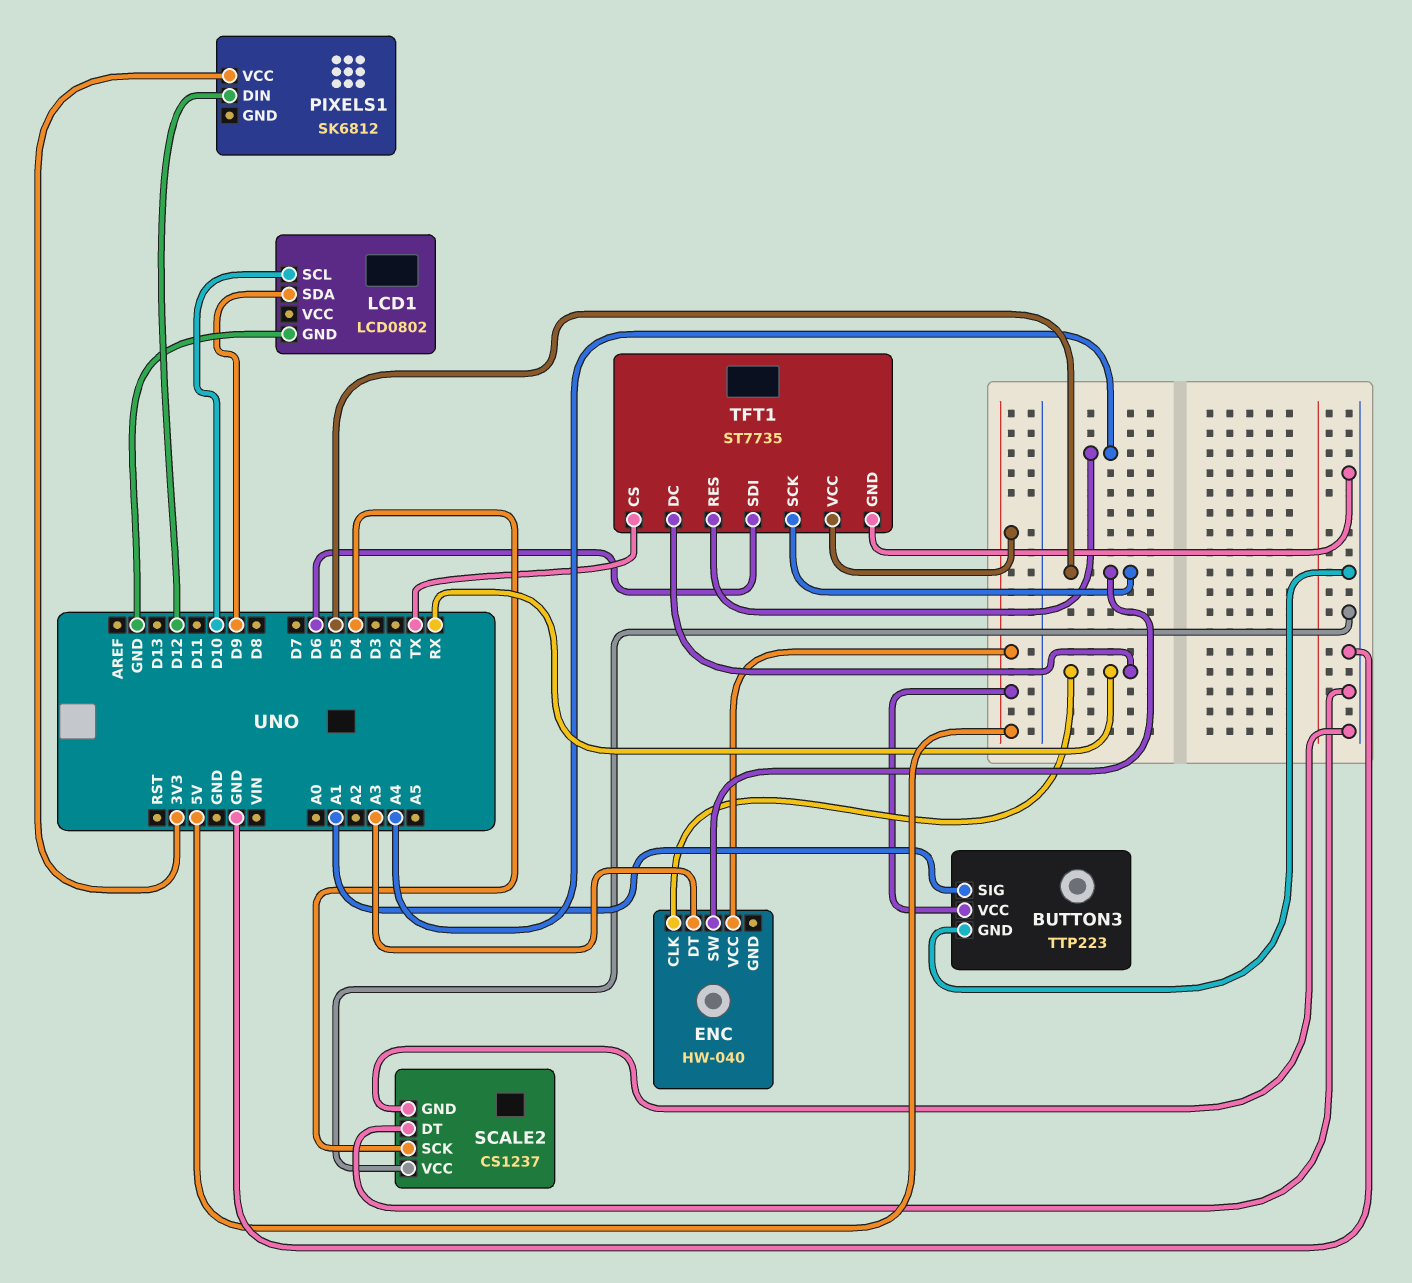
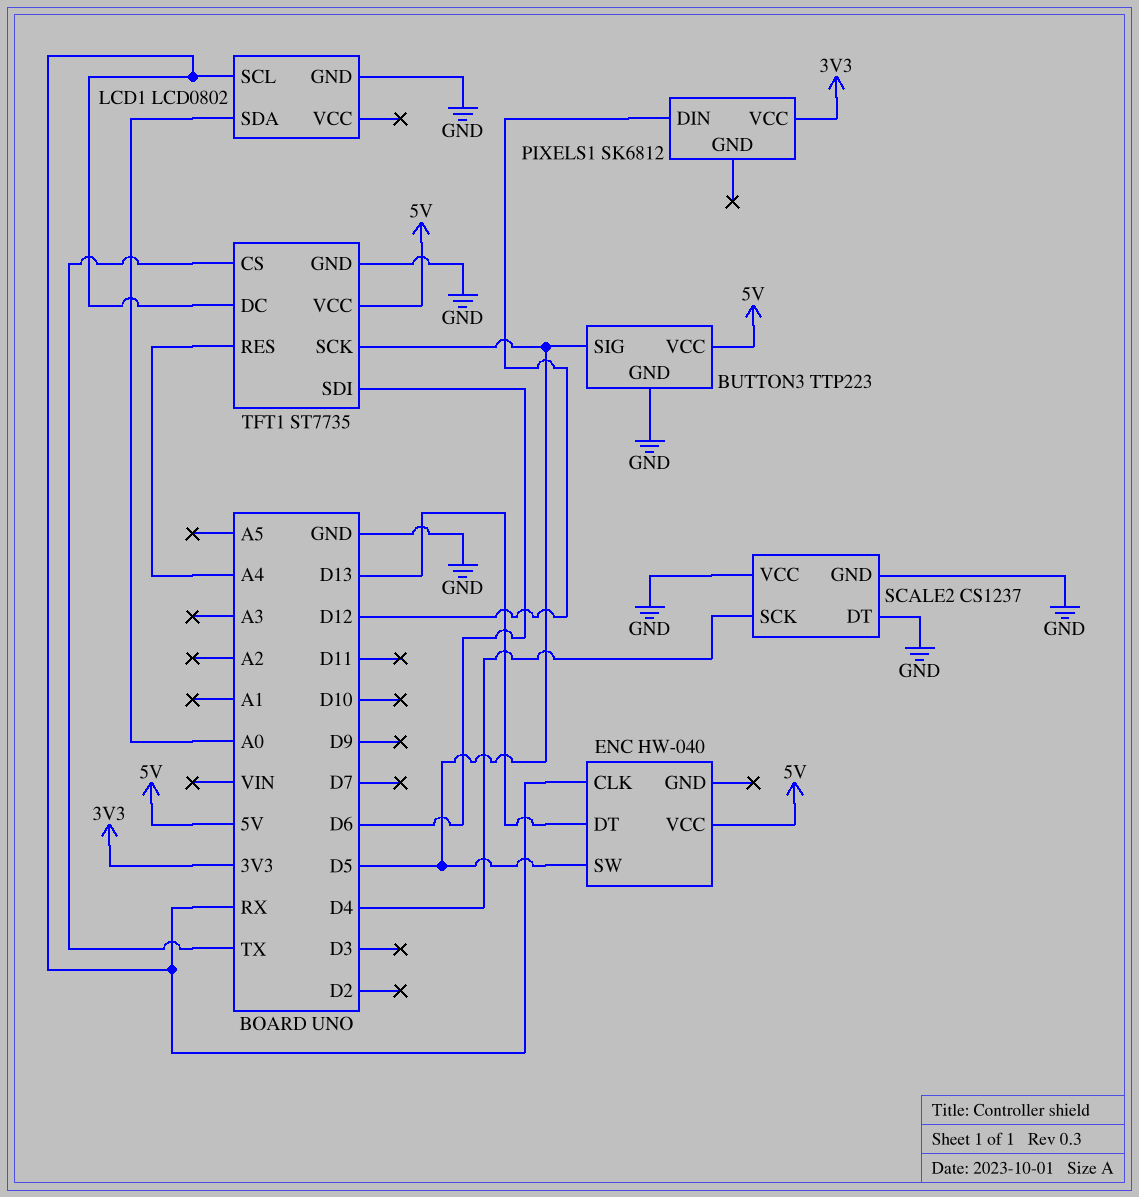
BUTTON3 pin SIG: A1 -> D5
ENC pin DT: A3 -> D13
LCD1 pin SCL: D10 -> RX
LCD1 pin SDA: D9 -> A0

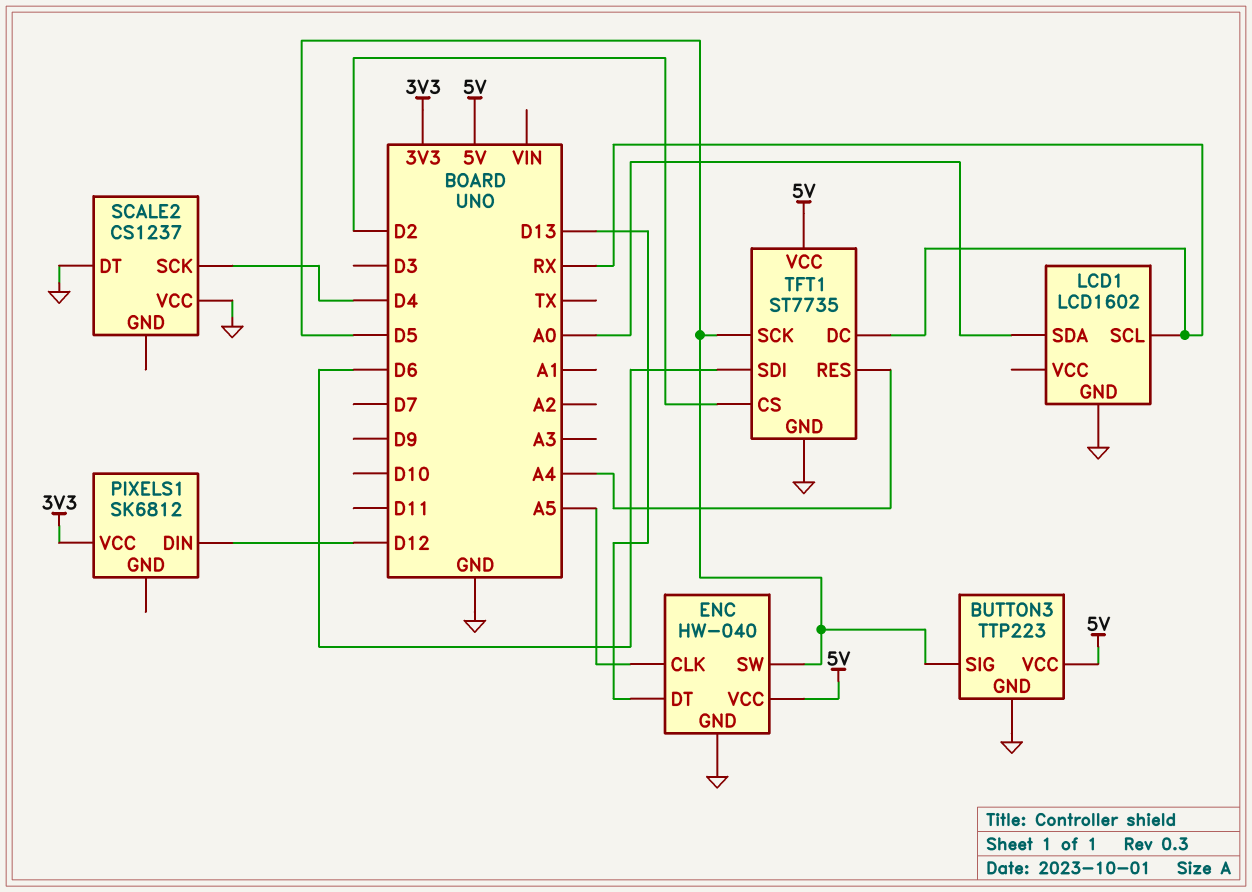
ENC pin CLK: RX -> A5
ENC pin GND: none -> GND
LCD1: LCD0802 -> LCD1602
SCALE2 pin GND: GND -> none
TFT1 pin CS: TX -> D2

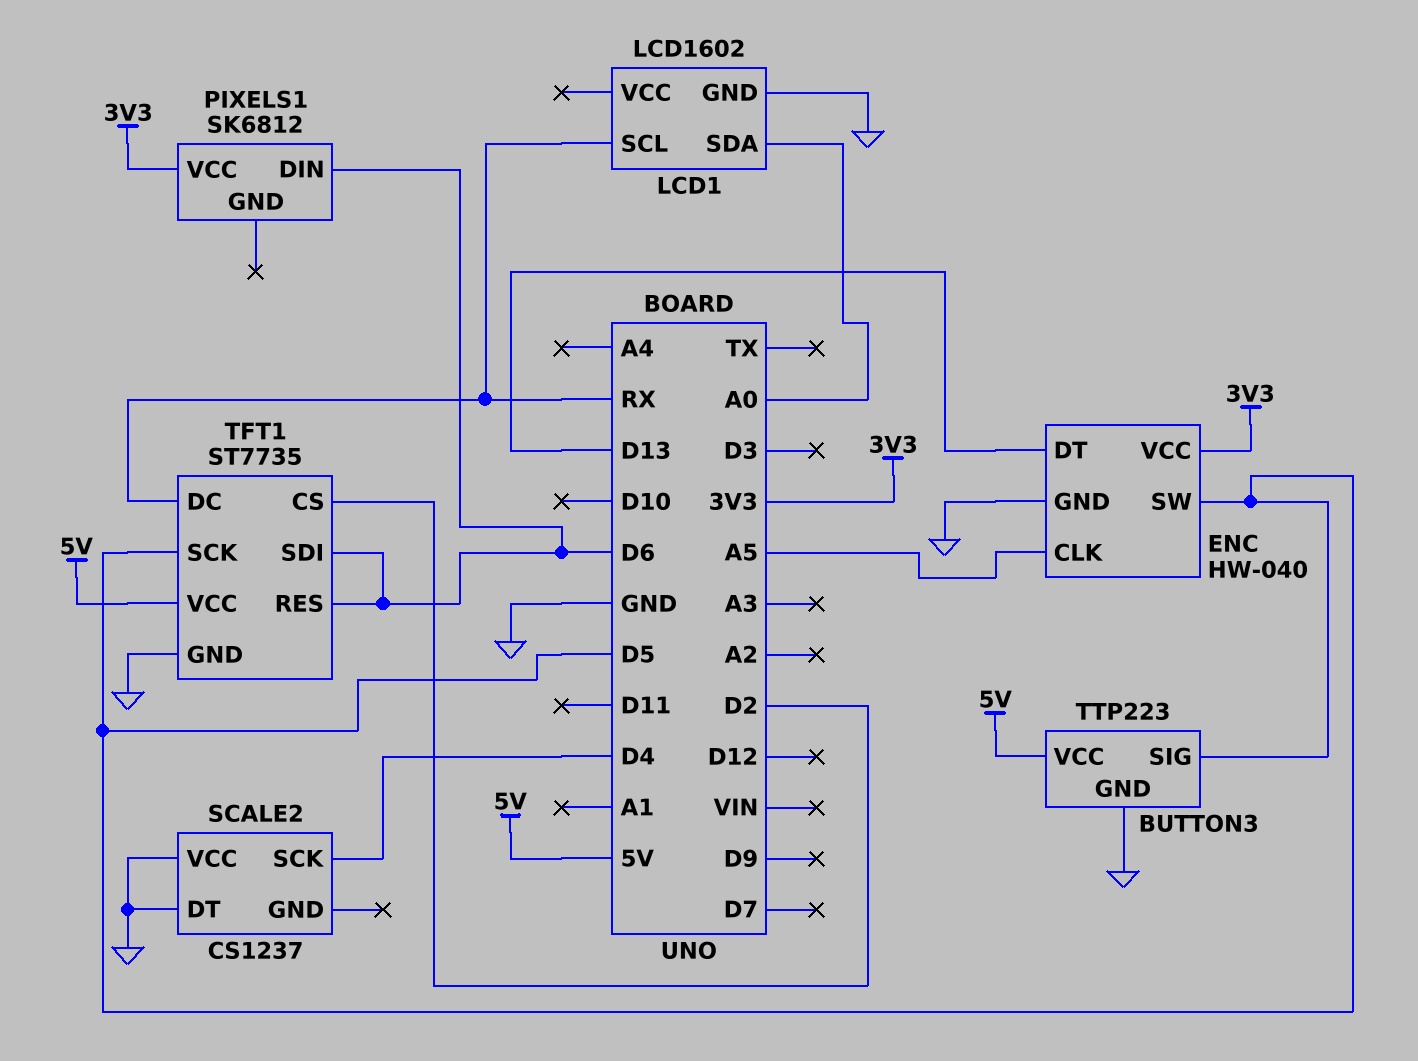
ENC pin VCC: 5V -> 3V3
PIXELS1 pin DIN: D12 -> D6
TFT1 pin RES: A4 -> D6

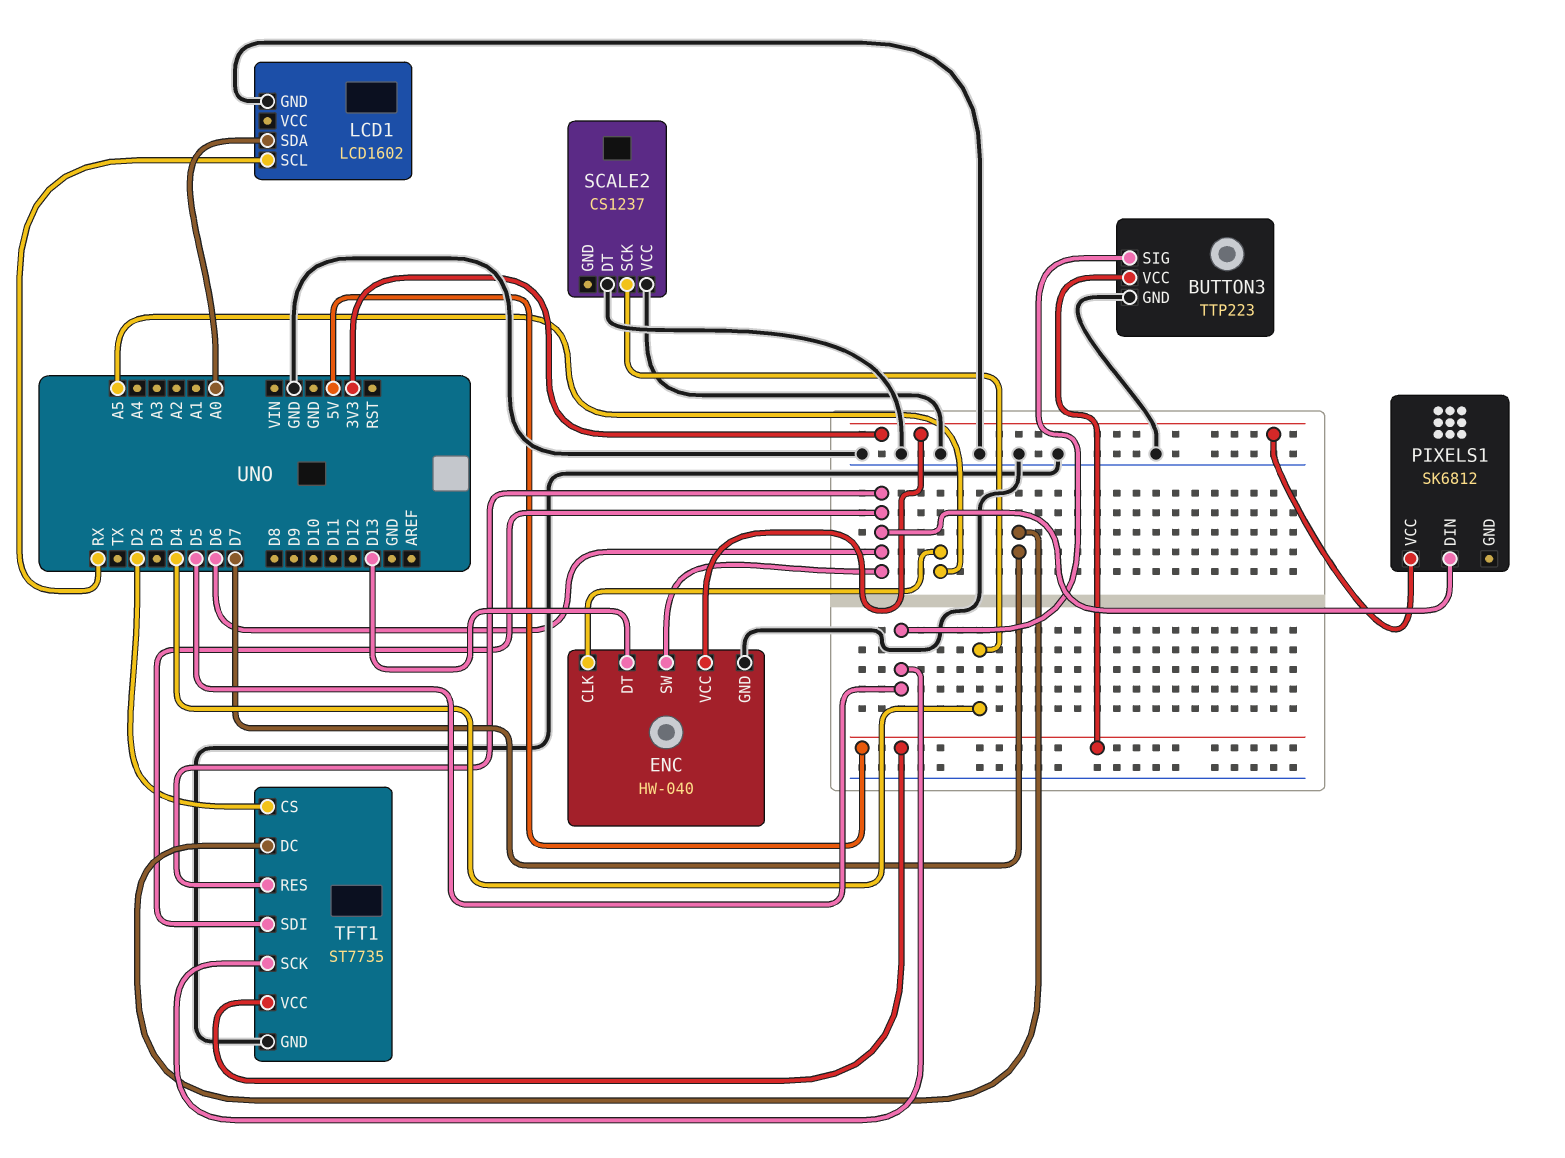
ENC pin SW: D5 -> D6
TFT1 pin DC: RX -> D7

